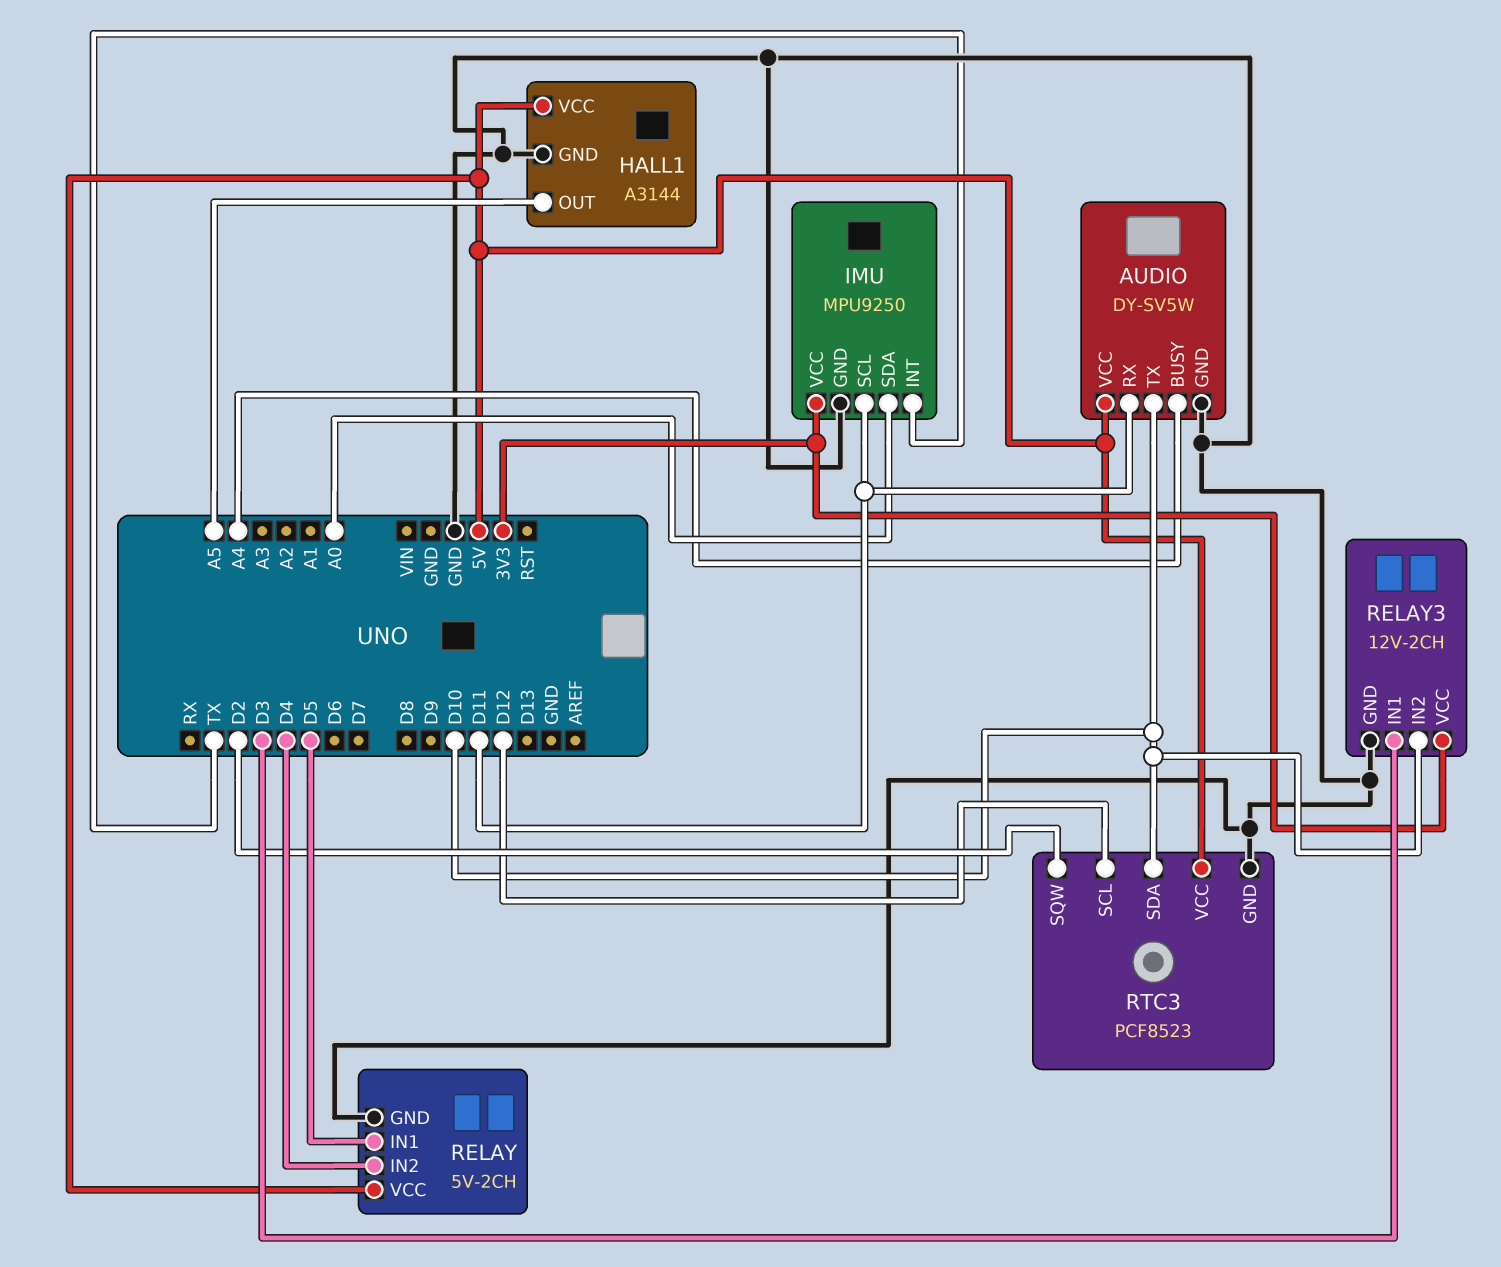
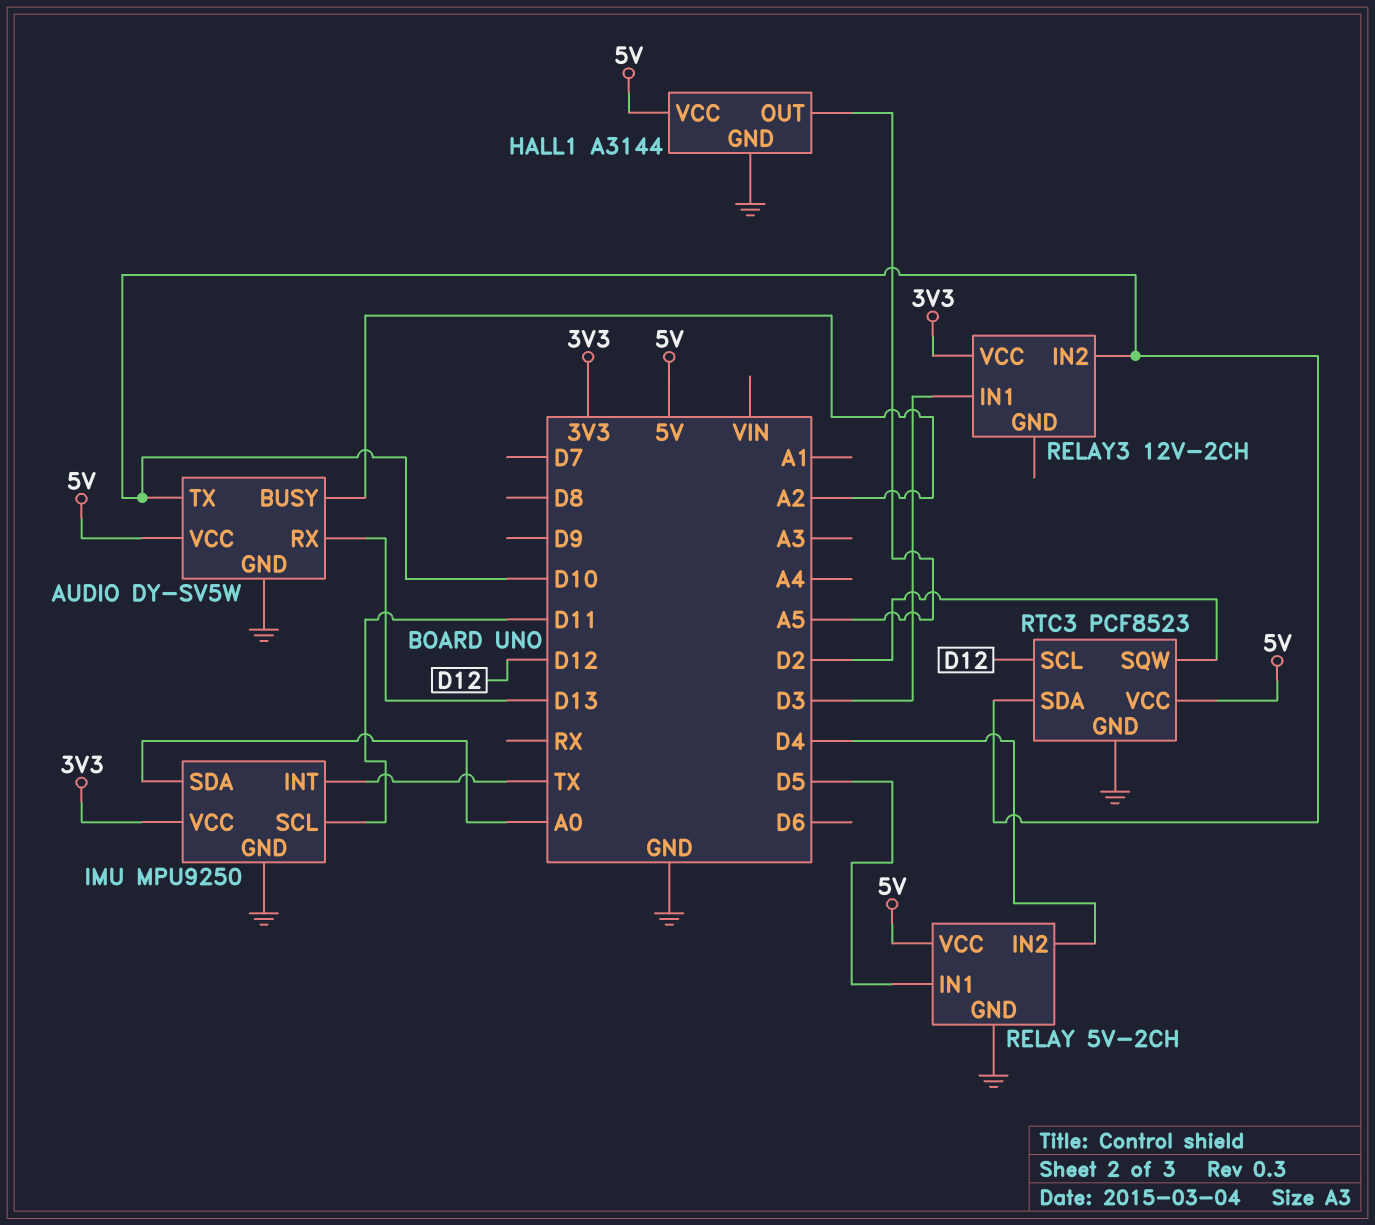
AUDIO pin BUSY: A4 -> A2
AUDIO pin RX: D11 -> D13
RELAY3 pin GND: GND -> none

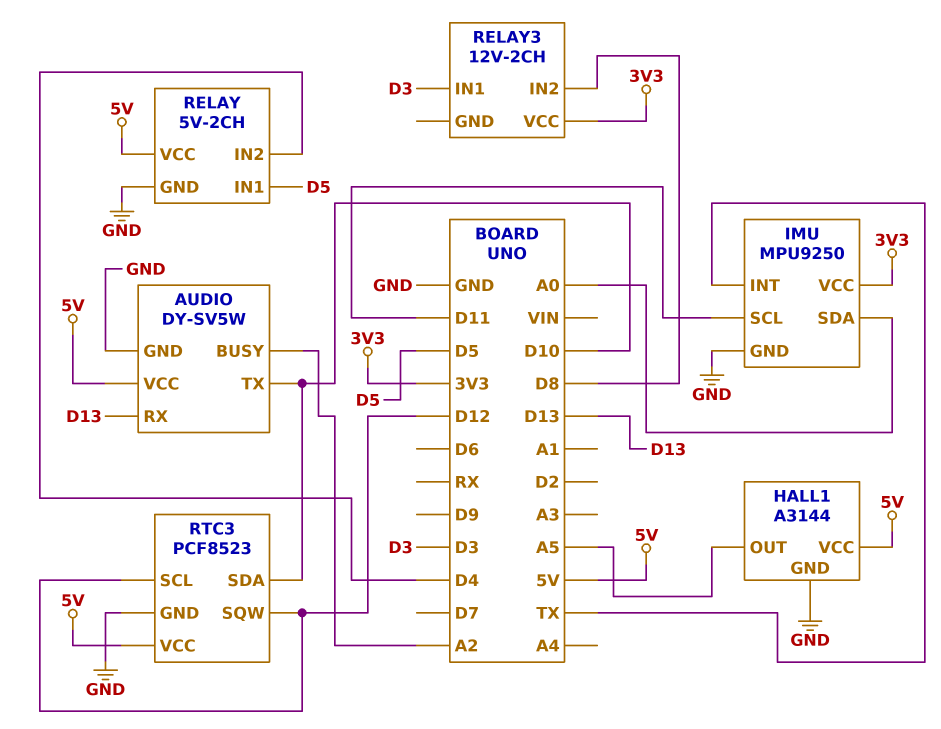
RELAY3 pin IN2: D10 -> D8
RTC3 pin SQW: D2 -> D12

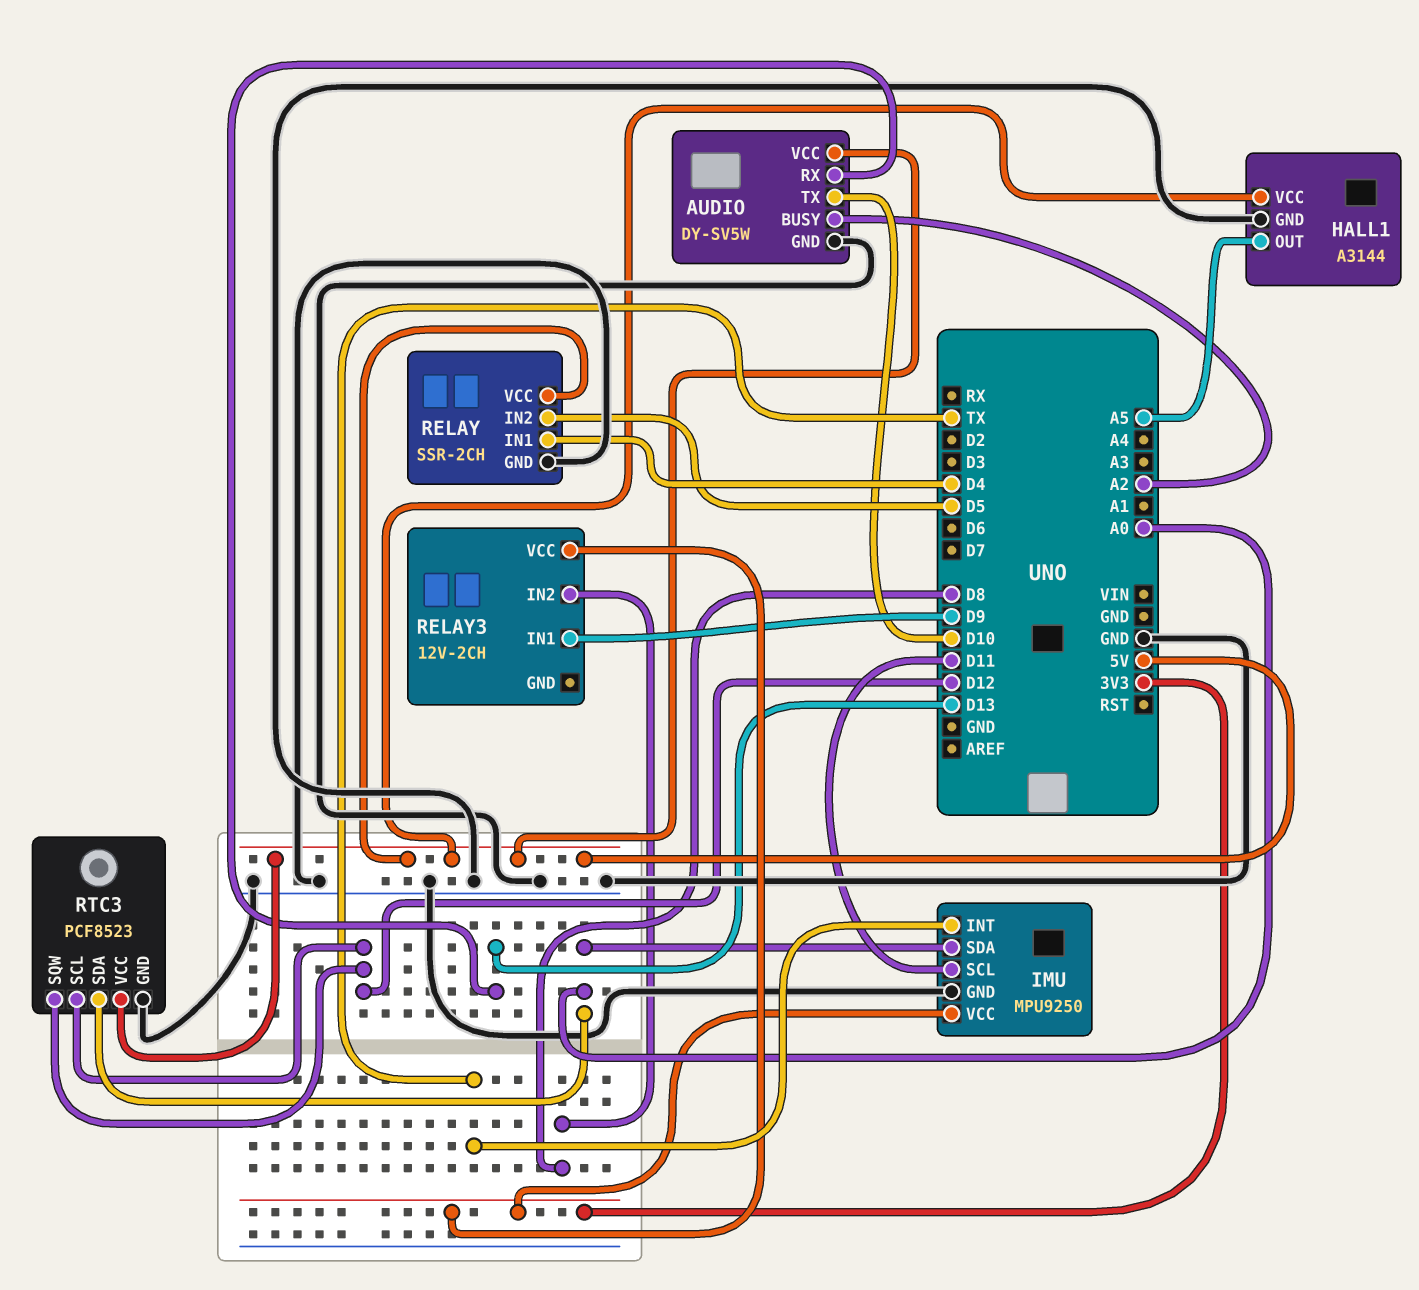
RELAY: 5V-2CH -> SSR-2CH
RELAY pin IN1: D5 -> D4
RELAY pin IN2: D4 -> D5
RELAY3 pin IN1: D3 -> D9
RTC3 pin SDA: D10 -> A0

